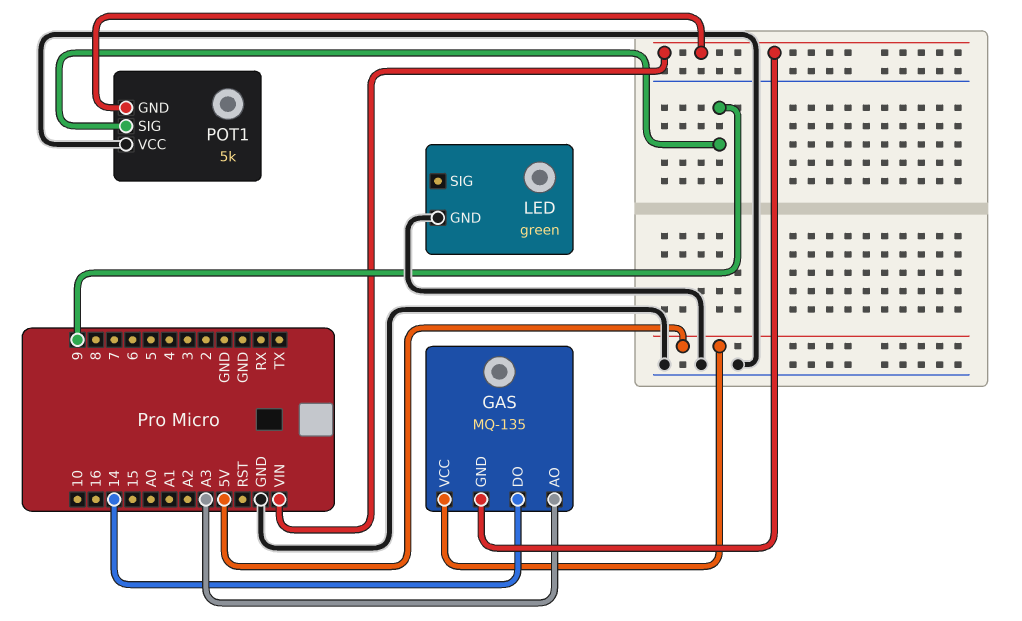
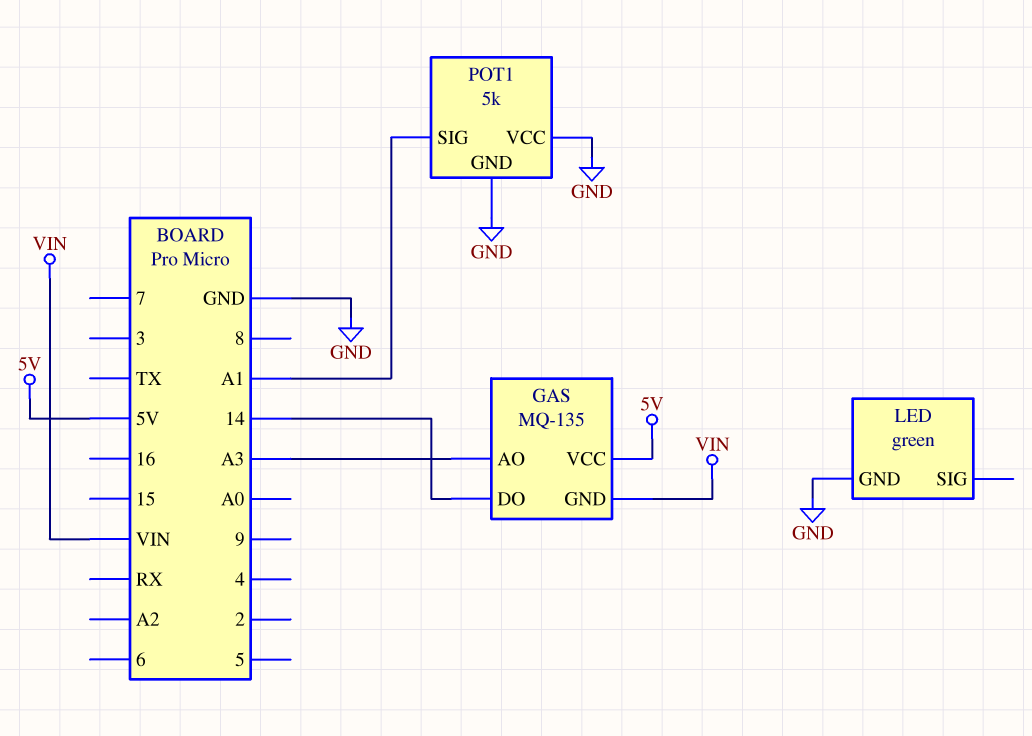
POT1 pin GND: VIN -> GND
POT1 pin SIG: 9 -> A1

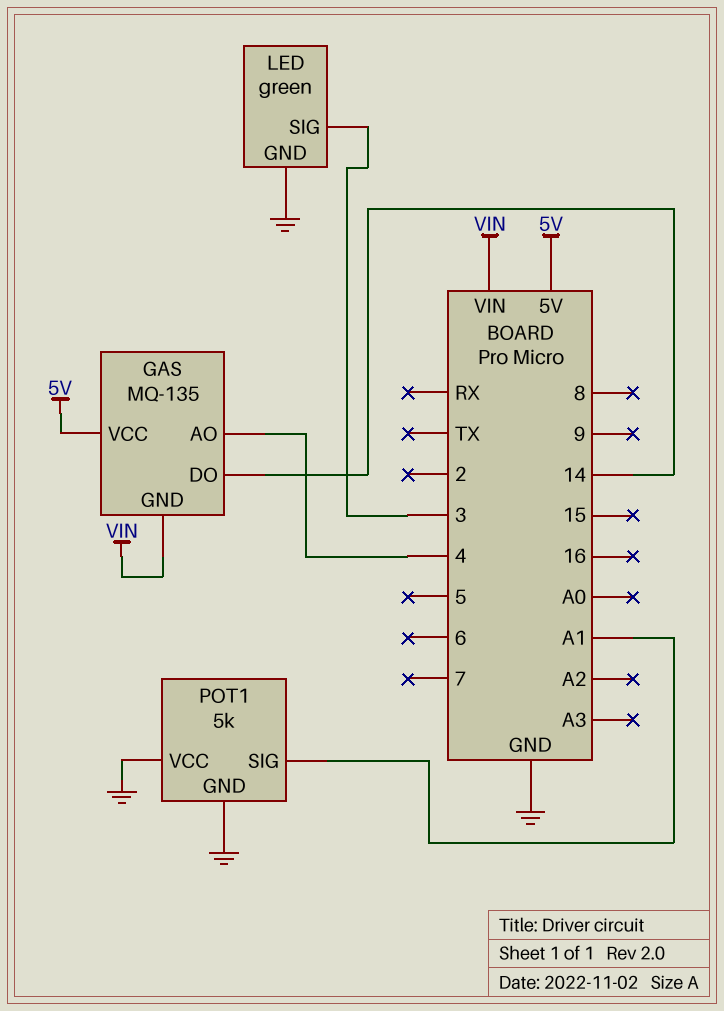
GAS pin AO: A3 -> 4
LED pin SIG: none -> 3

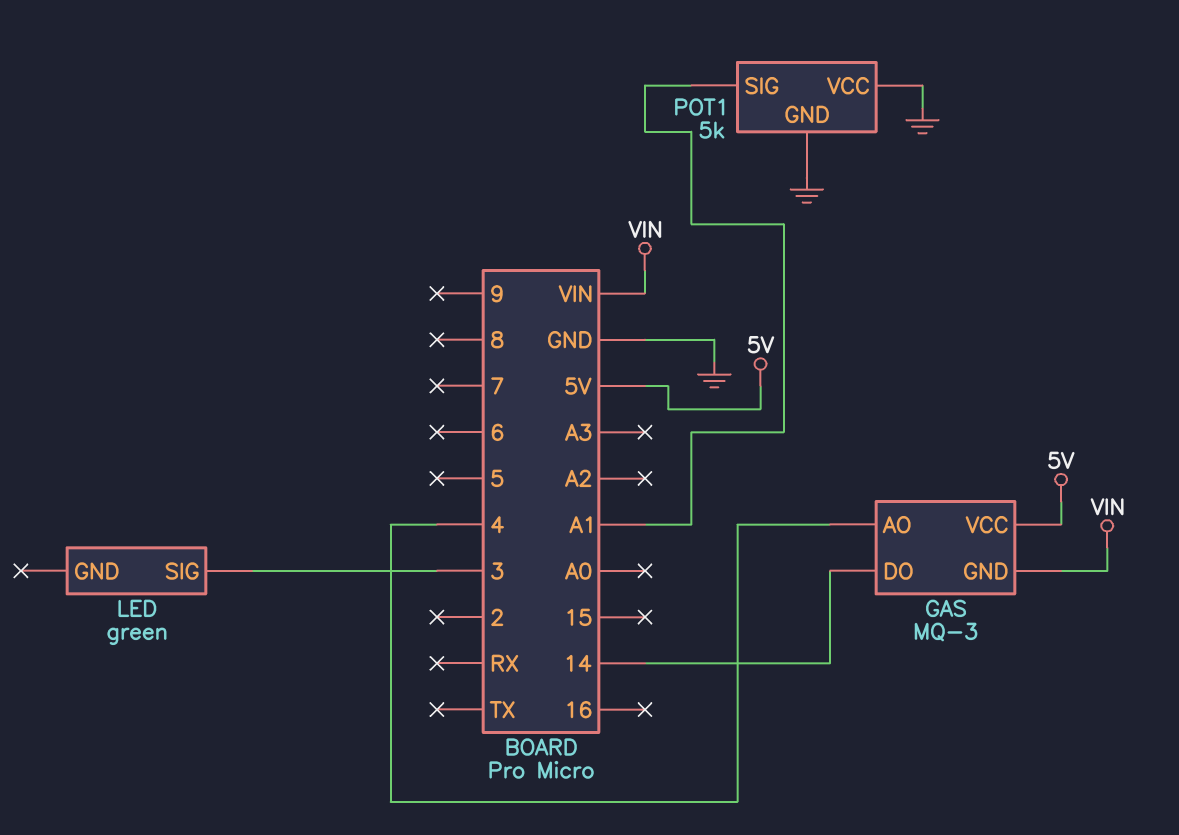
GAS: MQ-135 -> MQ-3
LED pin GND: GND -> none

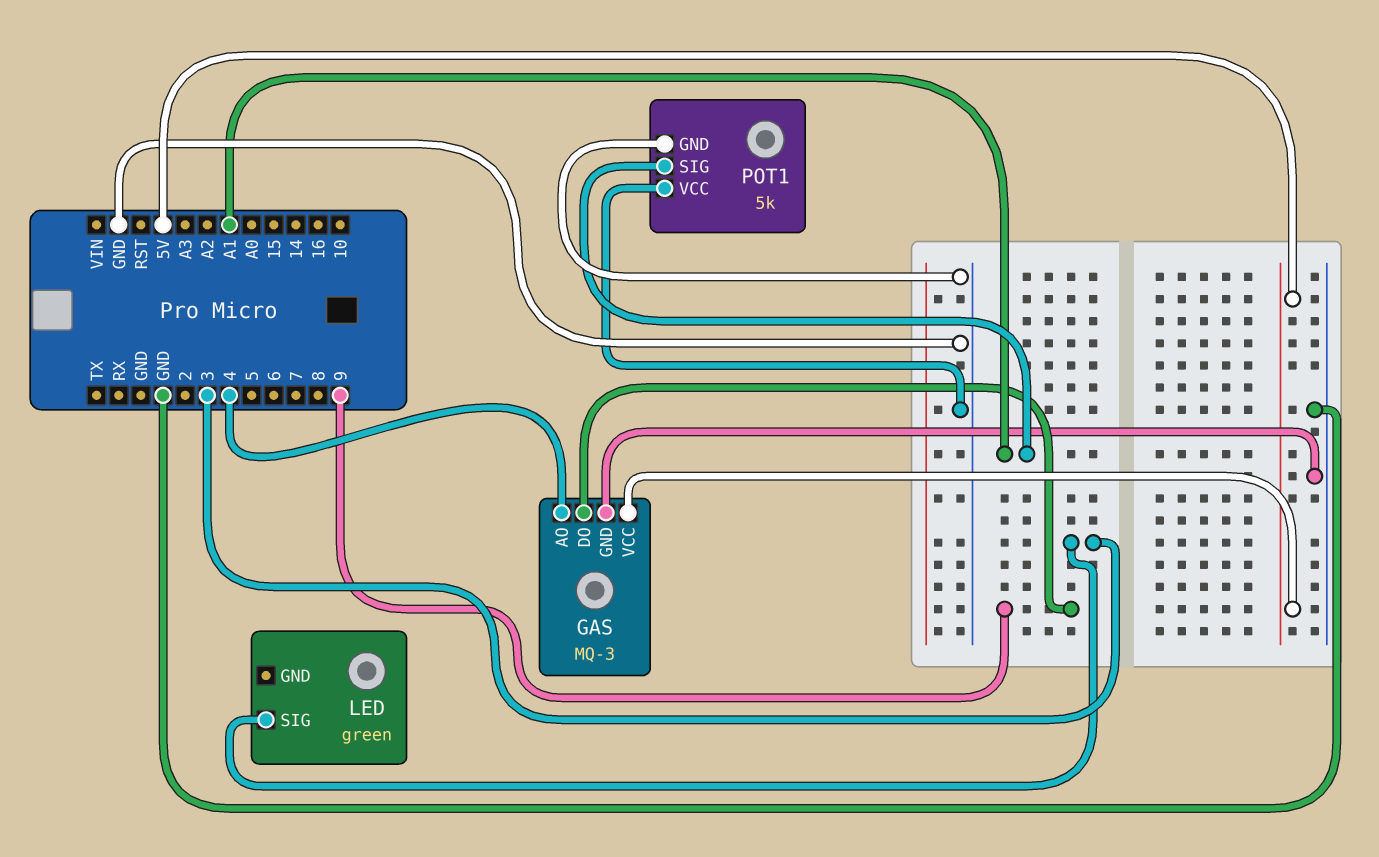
GAS pin DO: 14 -> 9
GAS pin GND: VIN -> GND

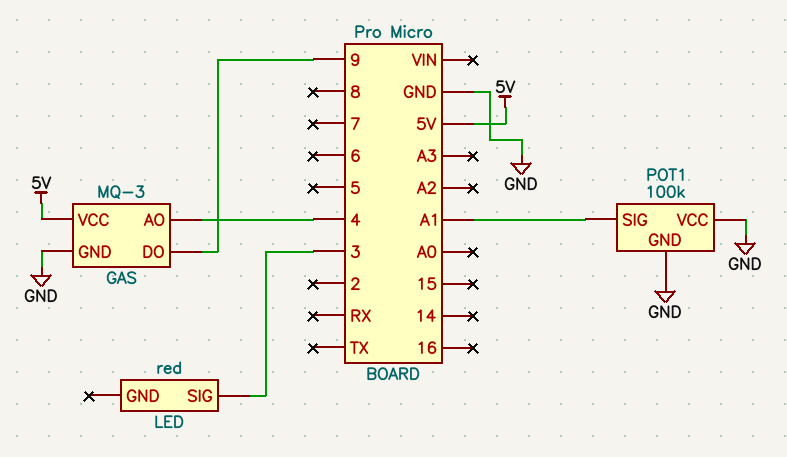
LED: green -> red
POT1: 5k -> 100k

